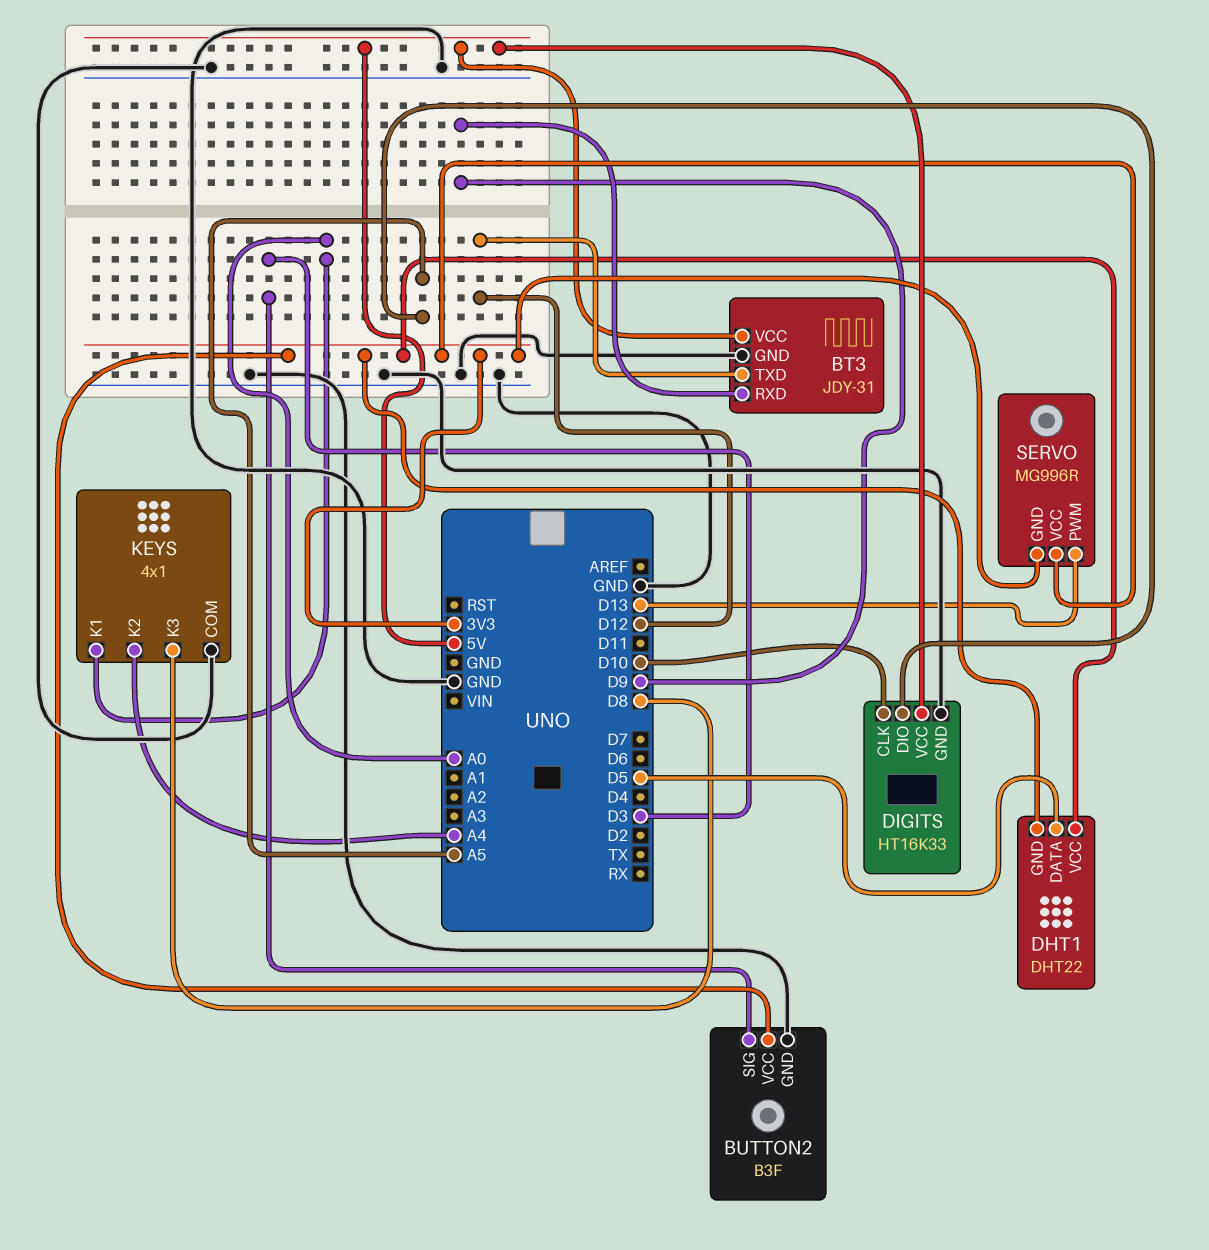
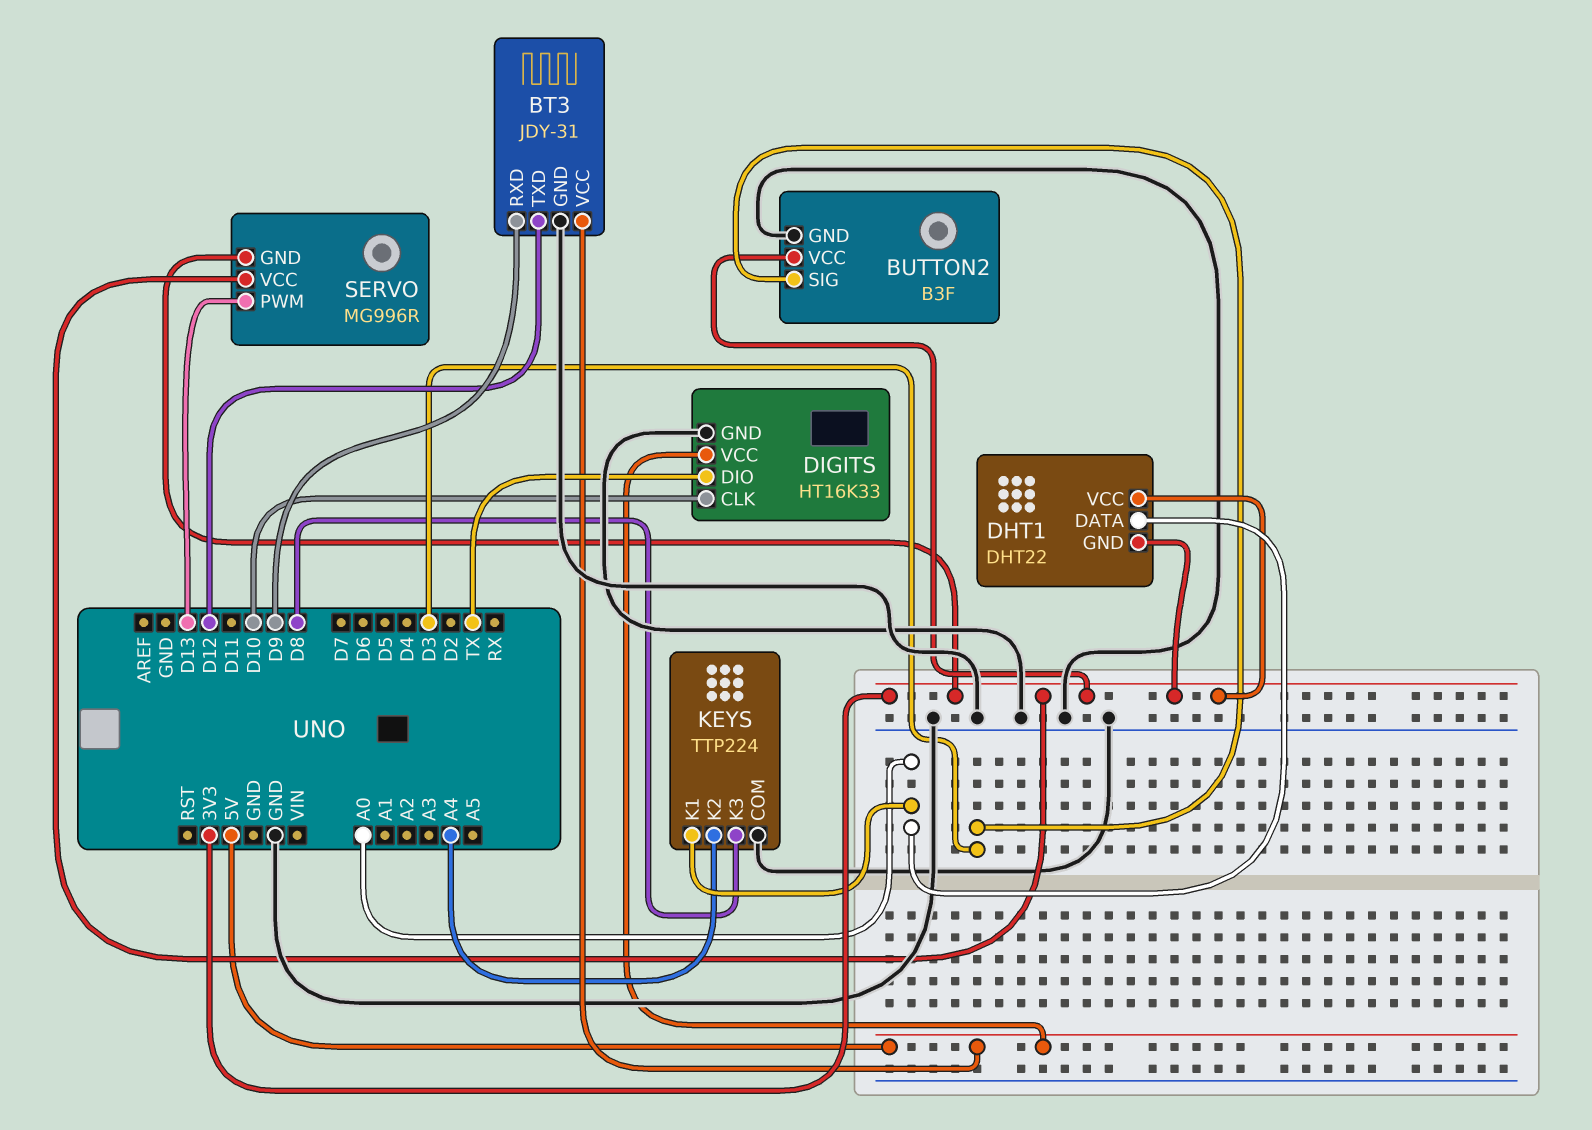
DHT1 pin DATA: D5 -> A0
DIGITS pin DIO: A5 -> TX
KEYS: 4x1 -> TTP224

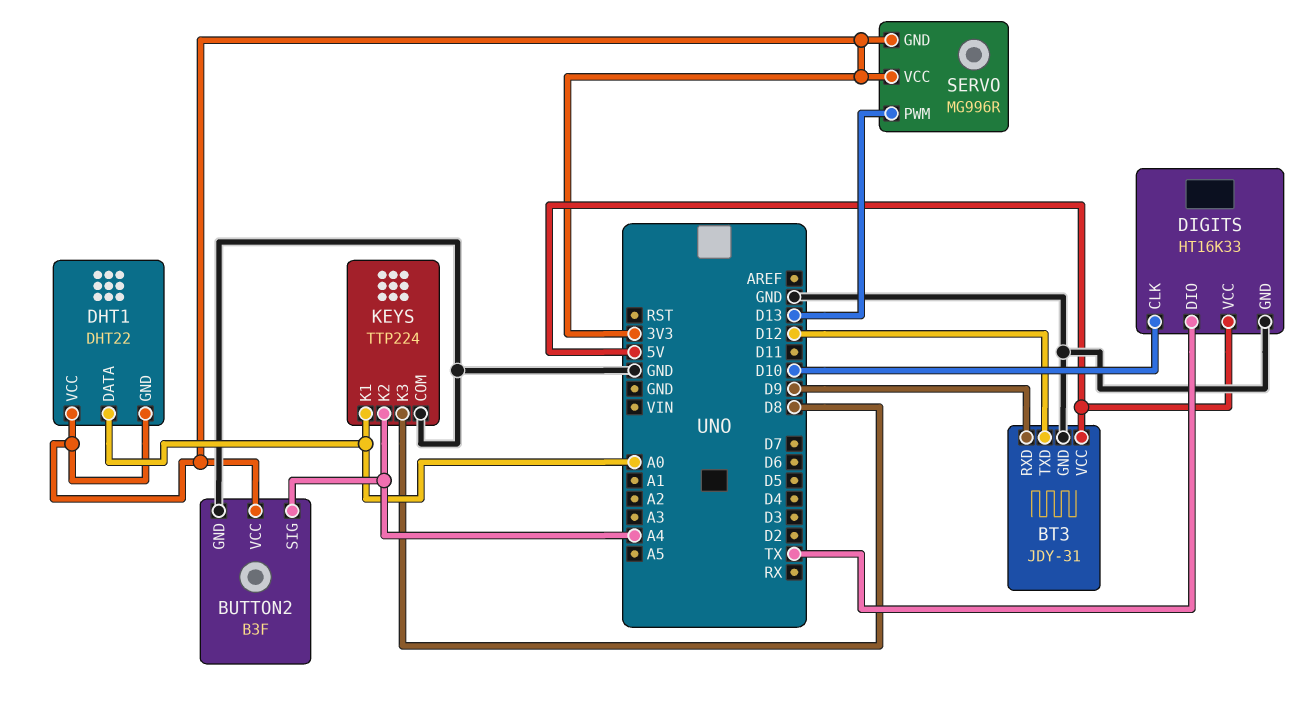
BUTTON2 pin SIG: D3 -> A4

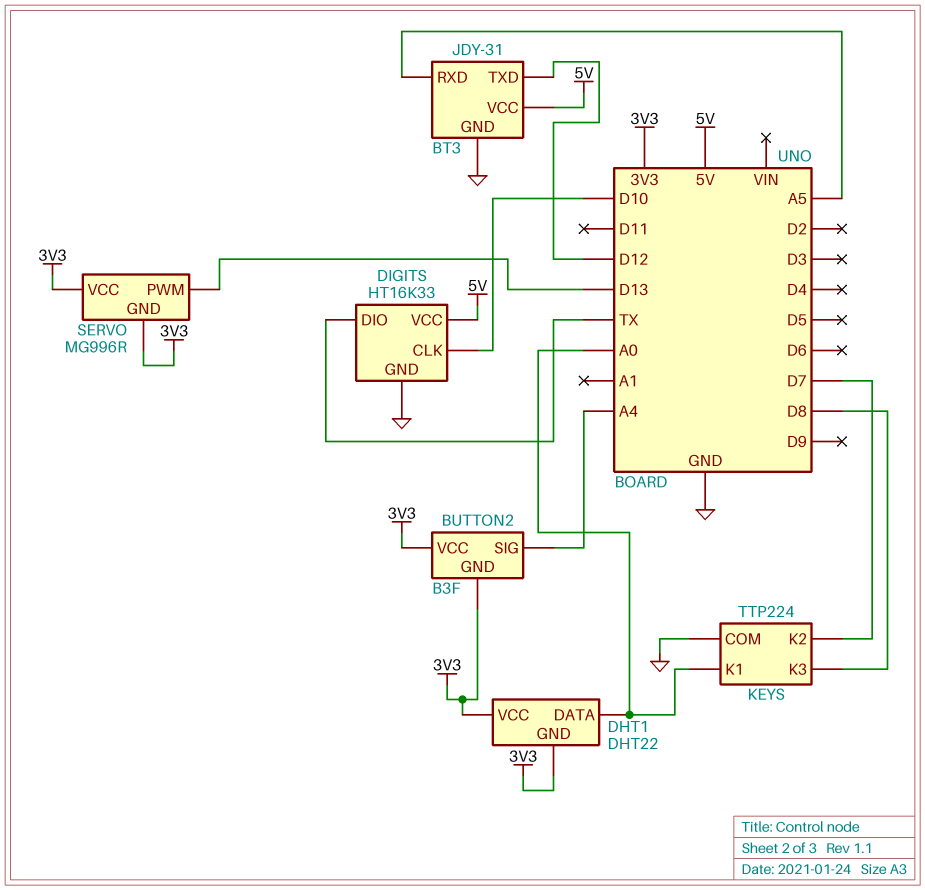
BT3 pin RXD: D9 -> A5
BUTTON2 pin GND: GND -> 3V3
KEYS pin K2: A4 -> D7

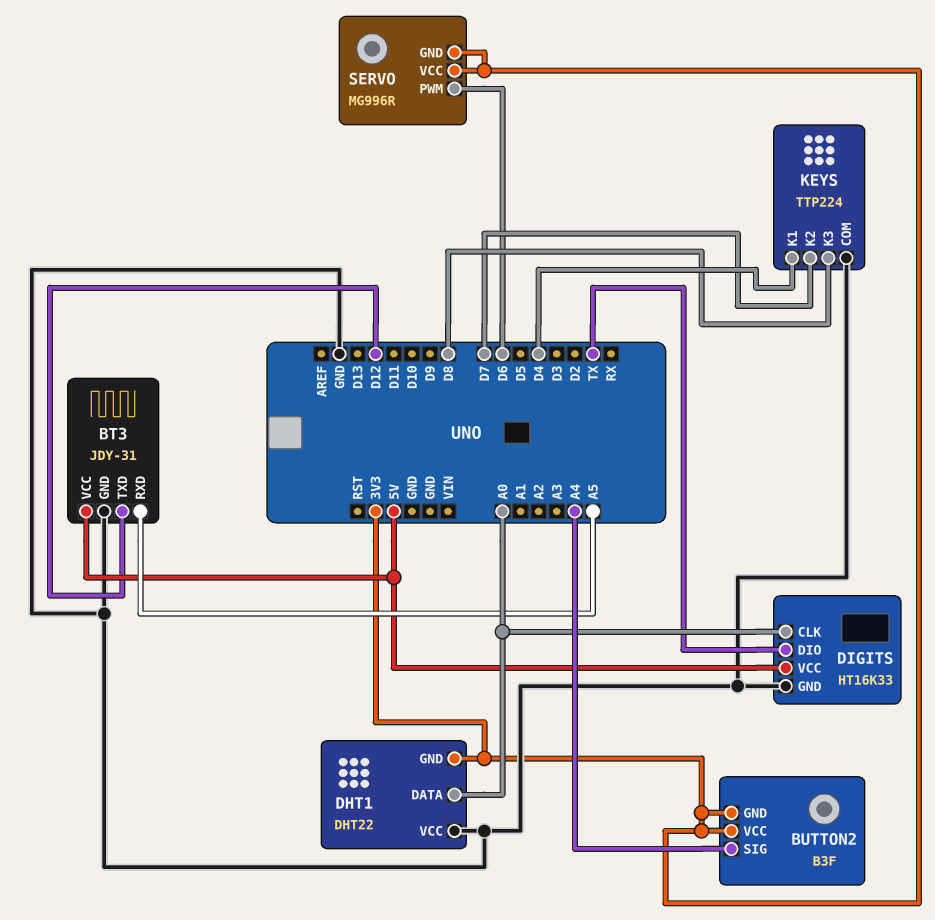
DHT1 pin VCC: 3V3 -> GND
DIGITS pin CLK: D10 -> A0
KEYS pin K1: A0 -> D4
SERVO pin PWM: D13 -> D6

